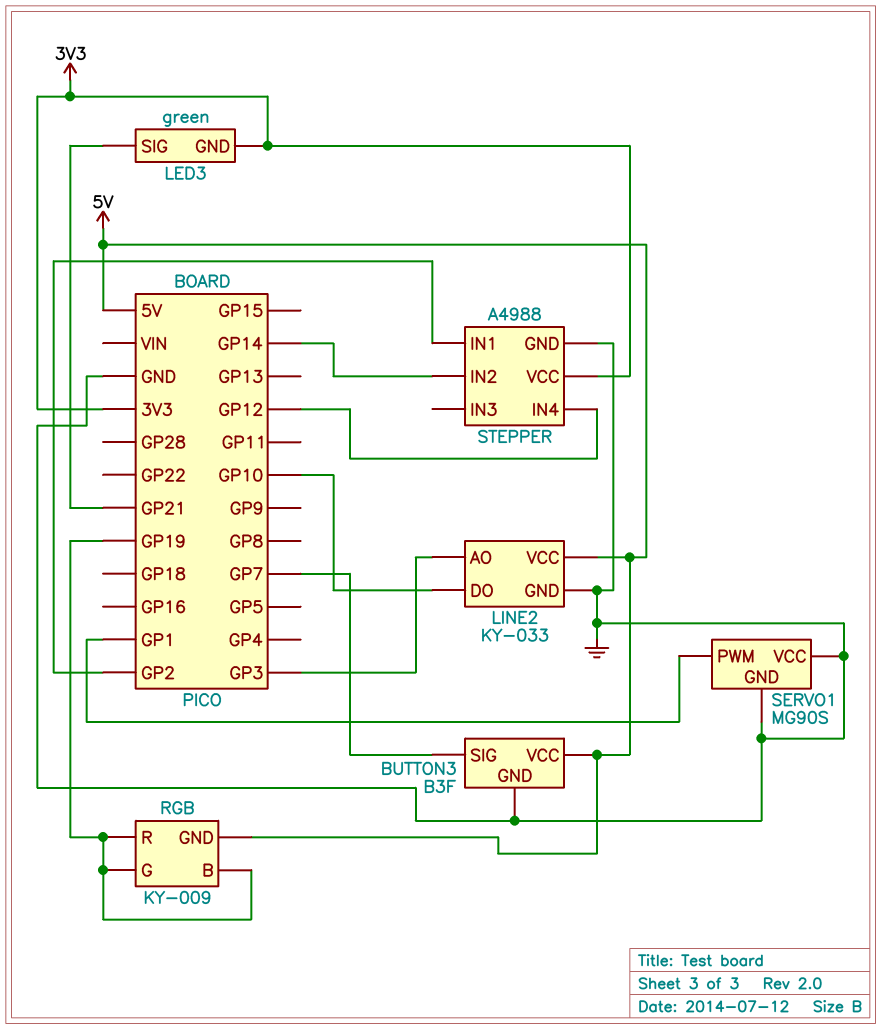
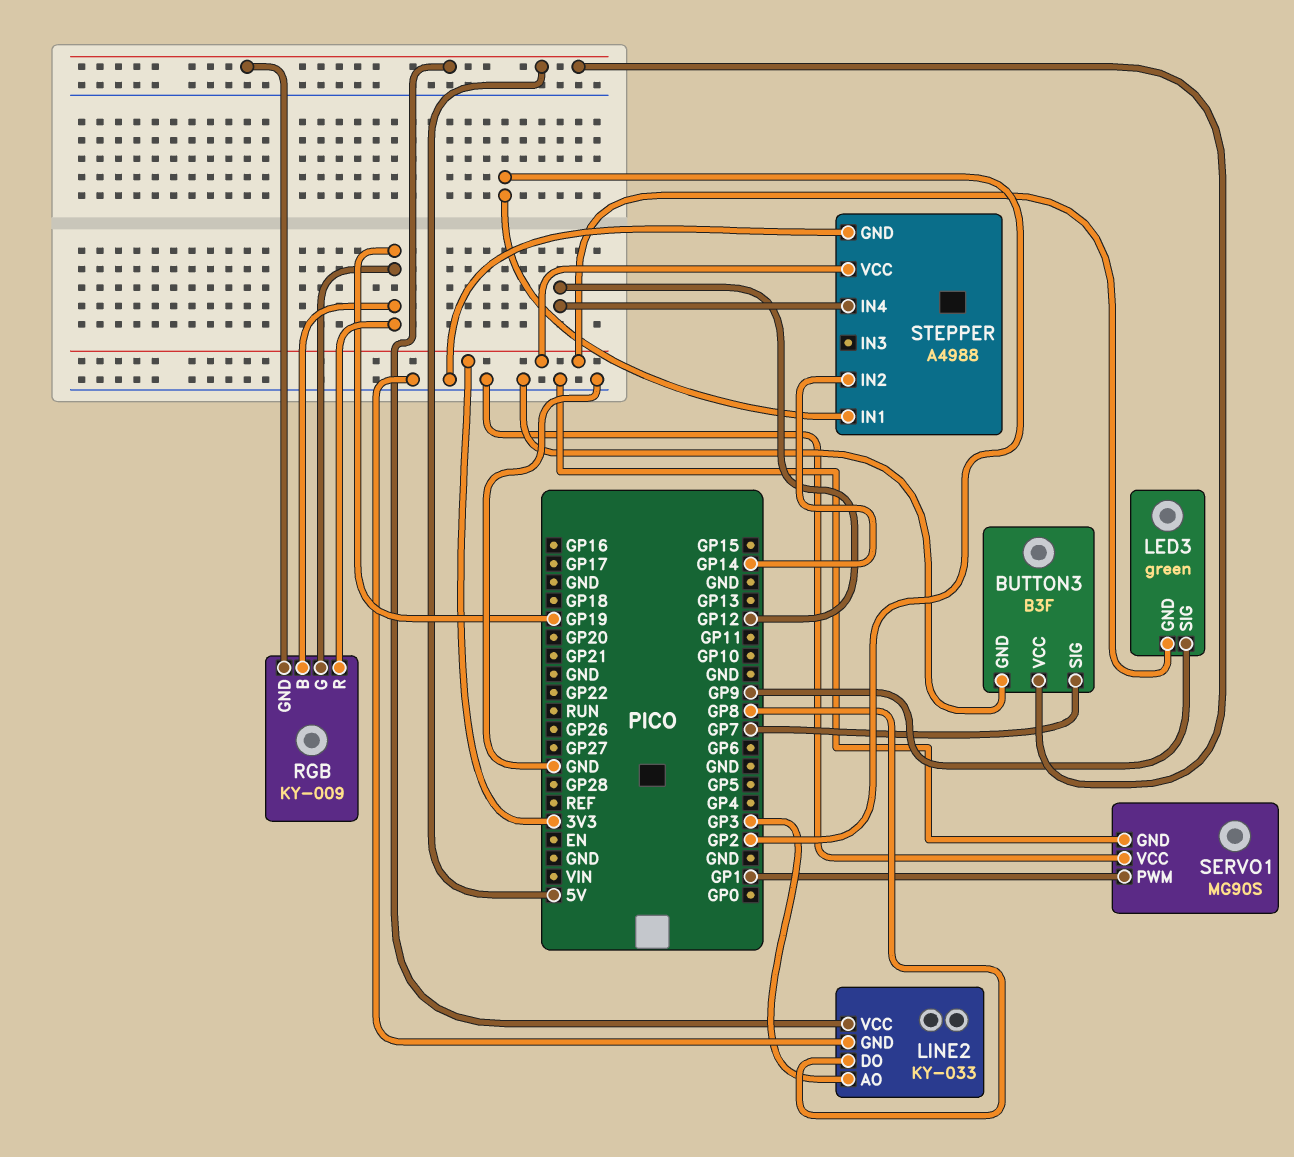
LED3 pin SIG: GP21 -> GP9
LINE2 pin DO: GP10 -> GP8

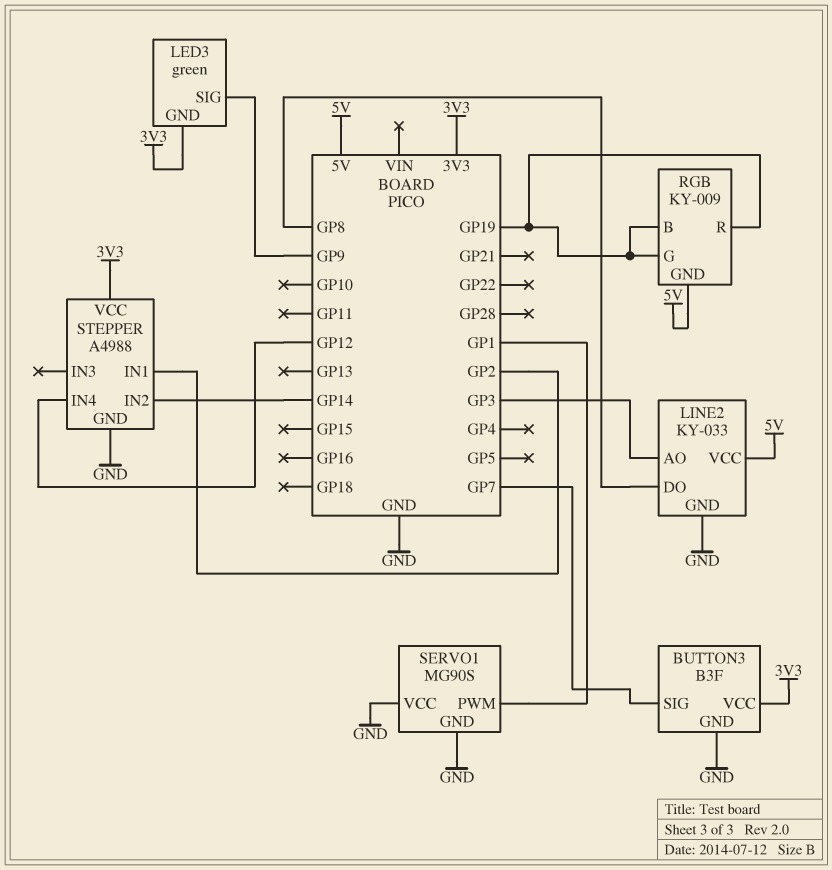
BUTTON3 pin VCC: 5V -> 3V3

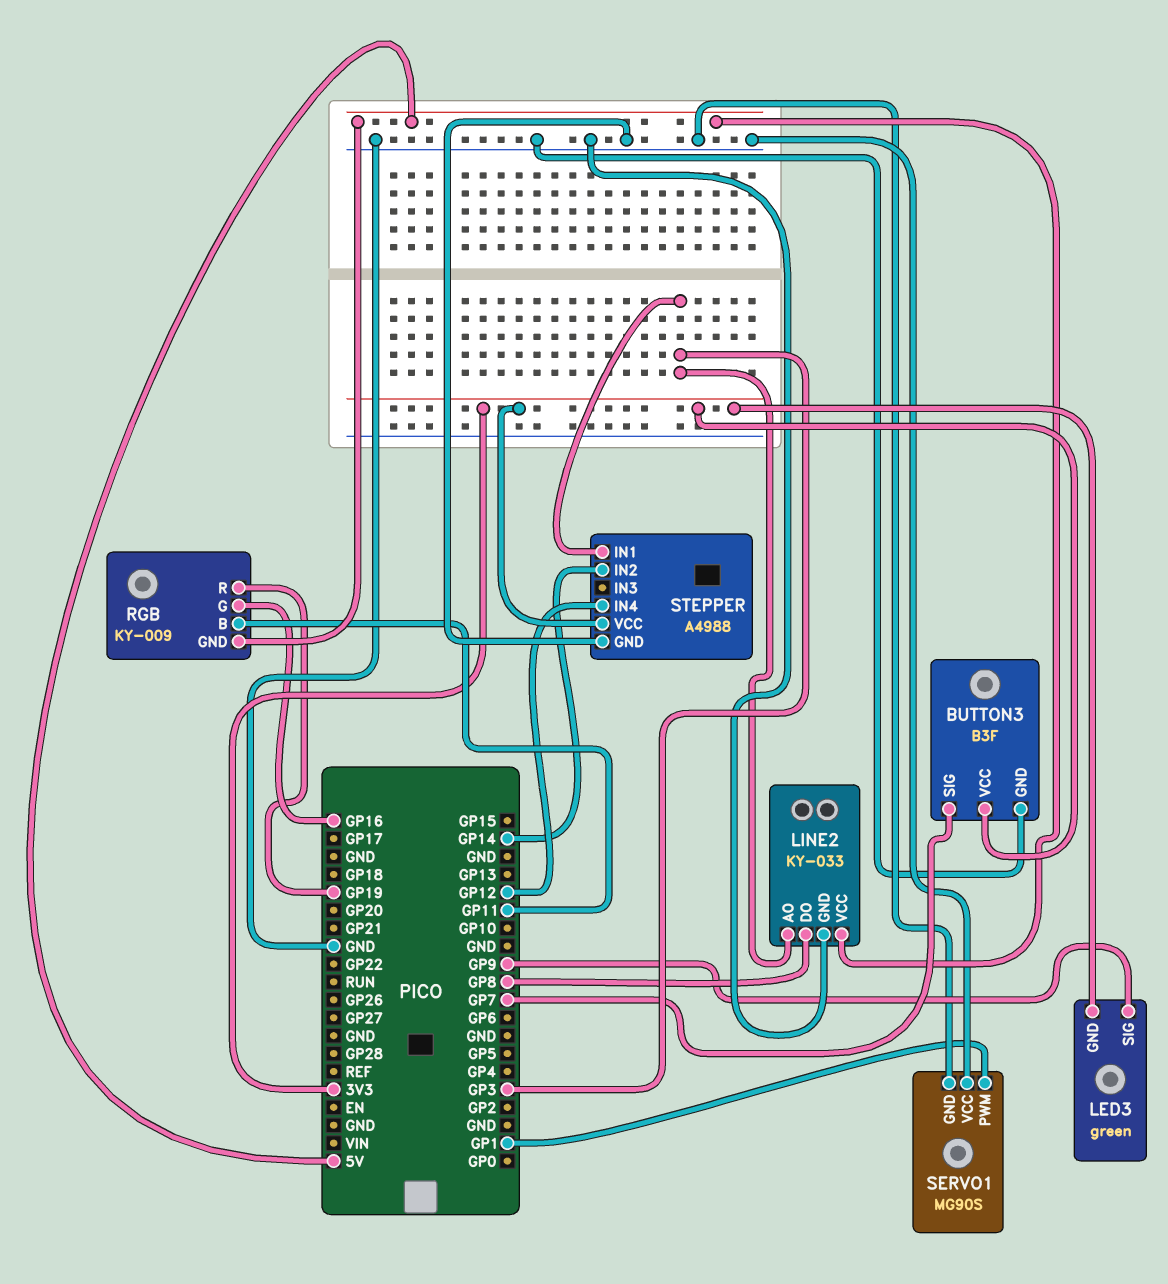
RGB pin B: GP19 -> GP11
RGB pin G: GP19 -> GP16
STEPPER pin IN1: GP2 -> GP3

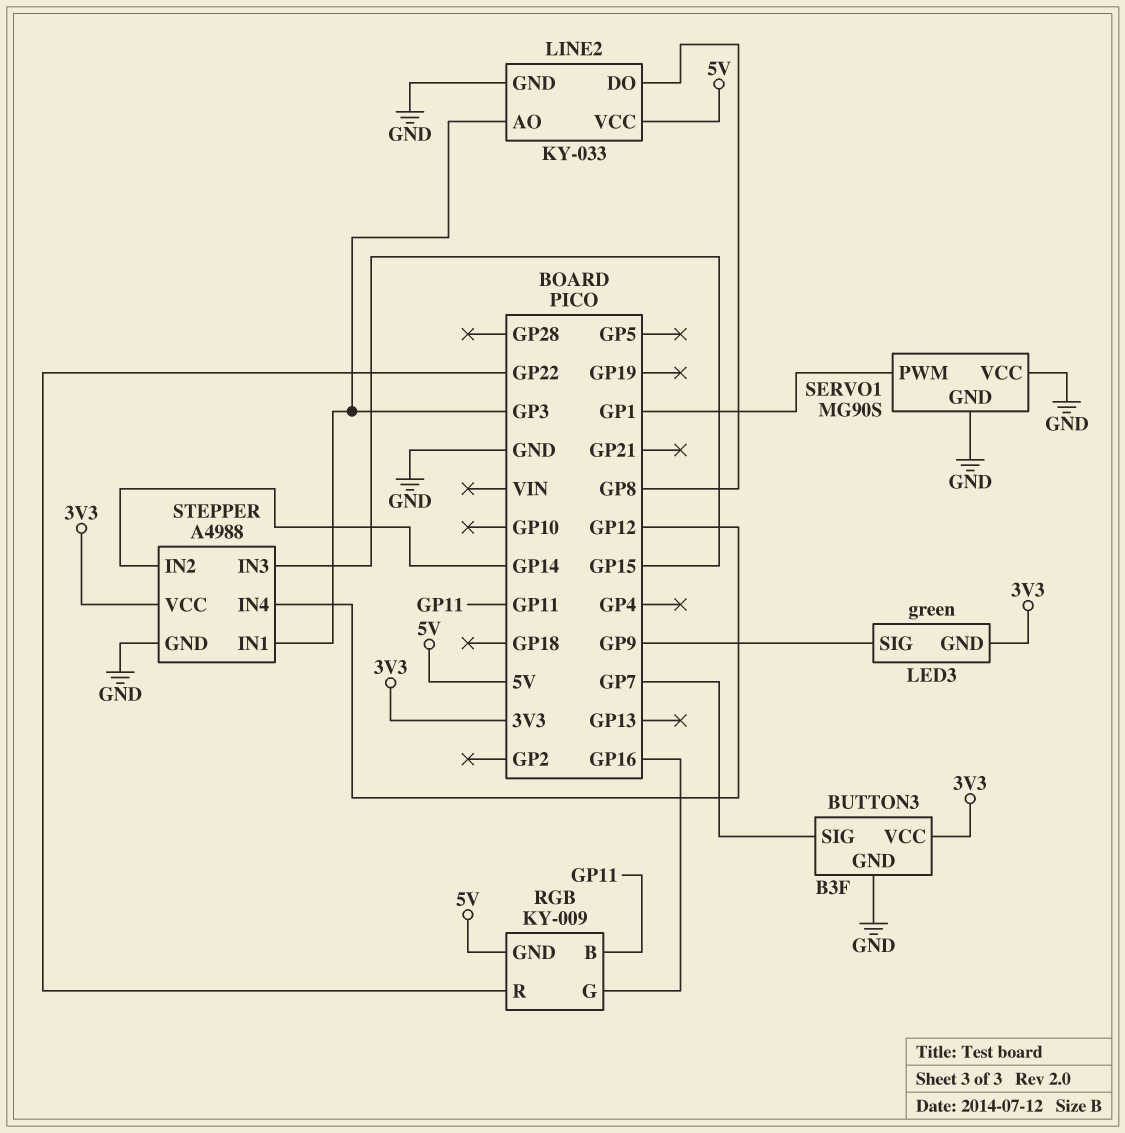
RGB pin R: GP19 -> GP22
STEPPER pin IN3: none -> GP15

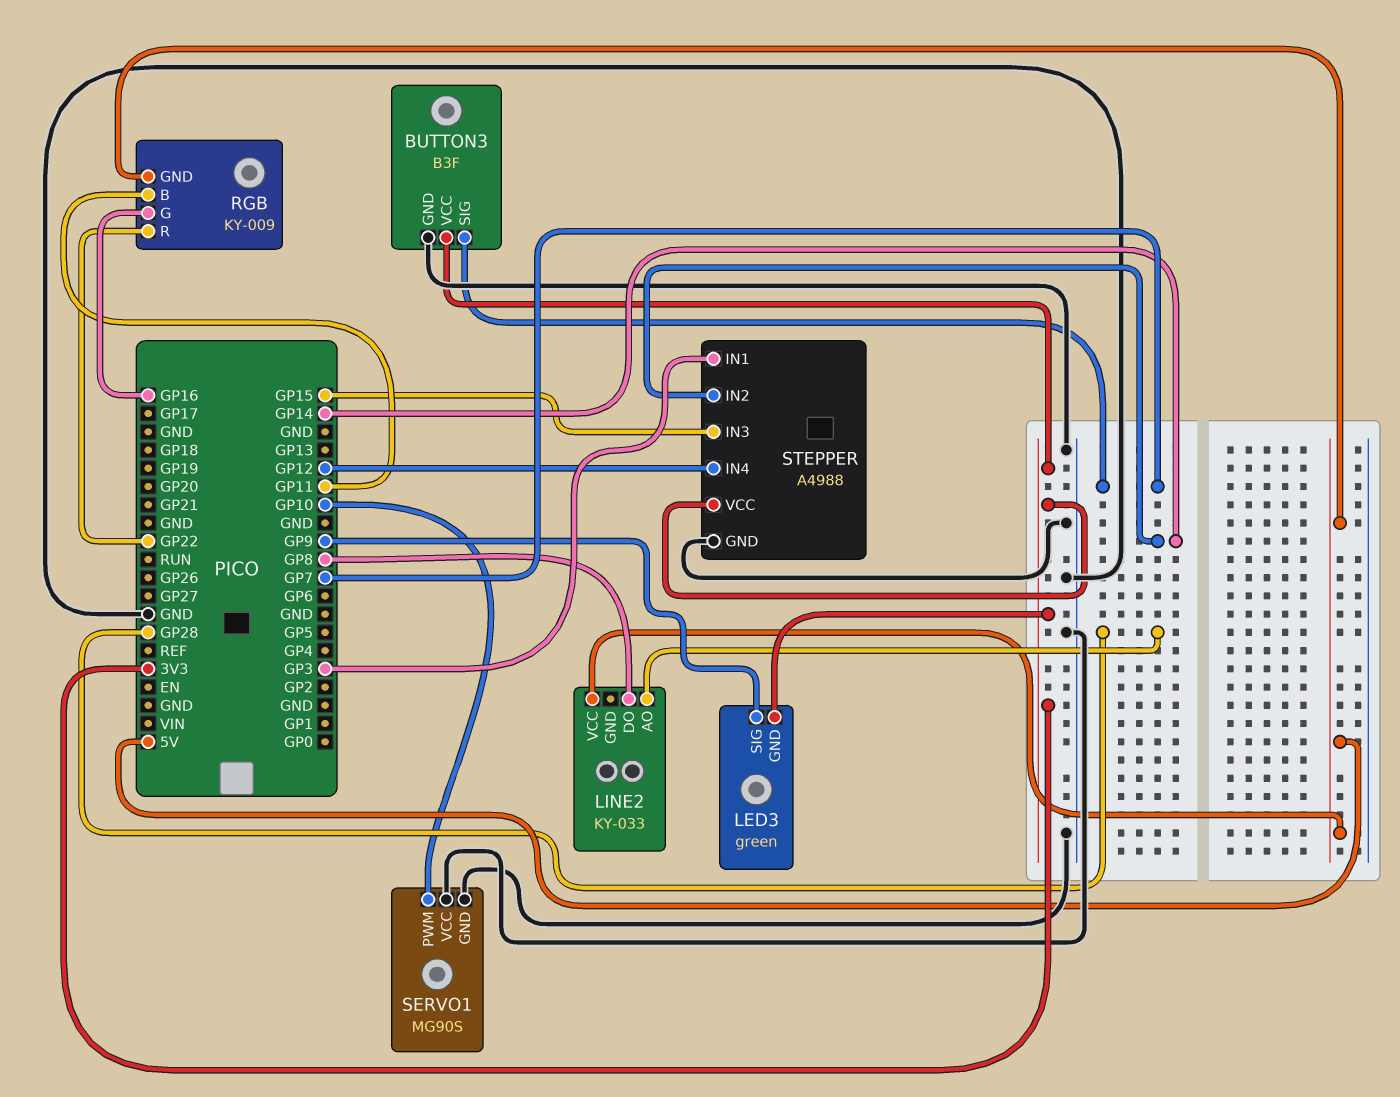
LINE2 pin AO: GP3 -> GP28
LINE2 pin GND: GND -> none
SERVO1 pin PWM: GP1 -> GP10

